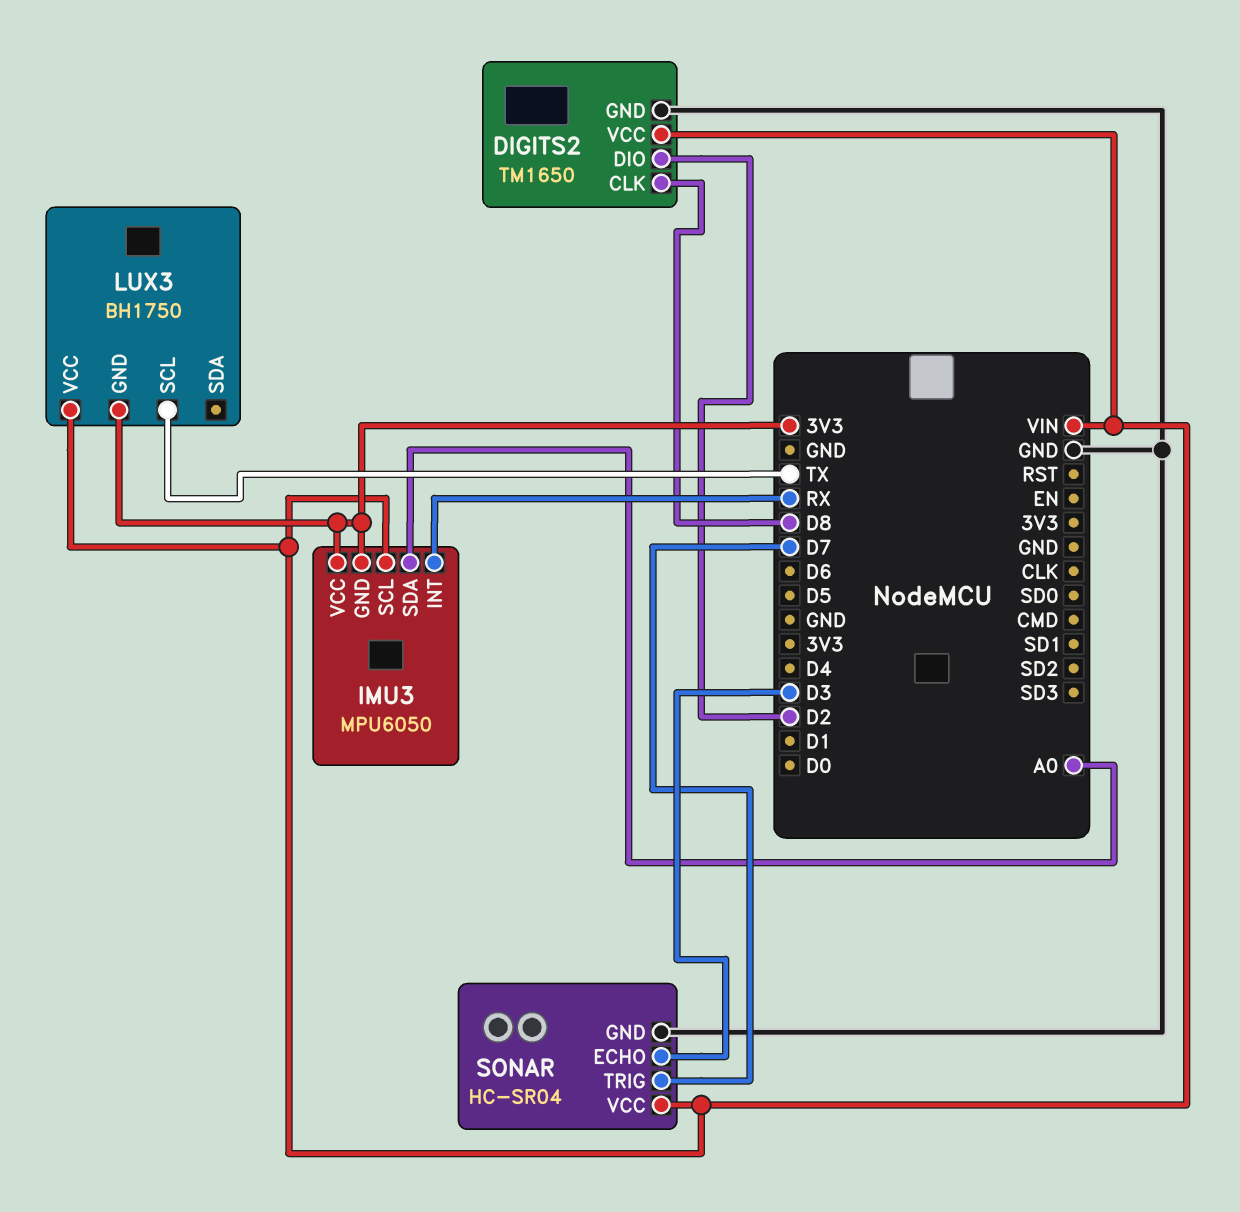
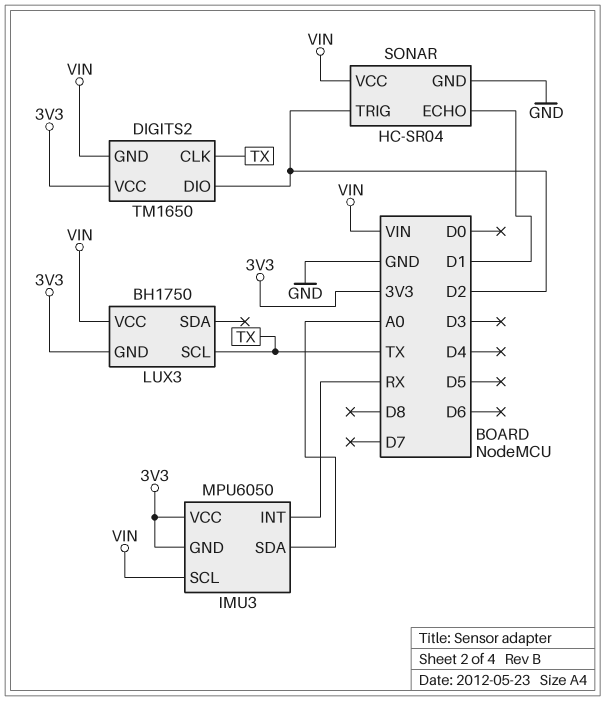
DIGITS2 pin CLK: D8 -> TX
DIGITS2 pin GND: GND -> VIN
DIGITS2 pin VCC: VIN -> 3V3
SONAR pin ECHO: D3 -> D1
SONAR pin TRIG: D7 -> D2

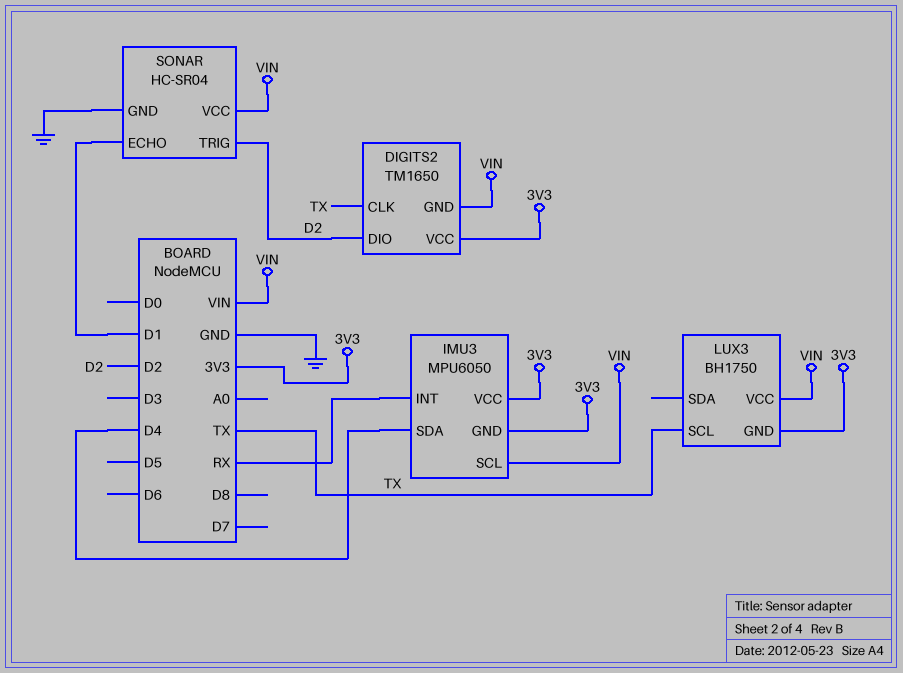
IMU3 pin SDA: A0 -> D4

